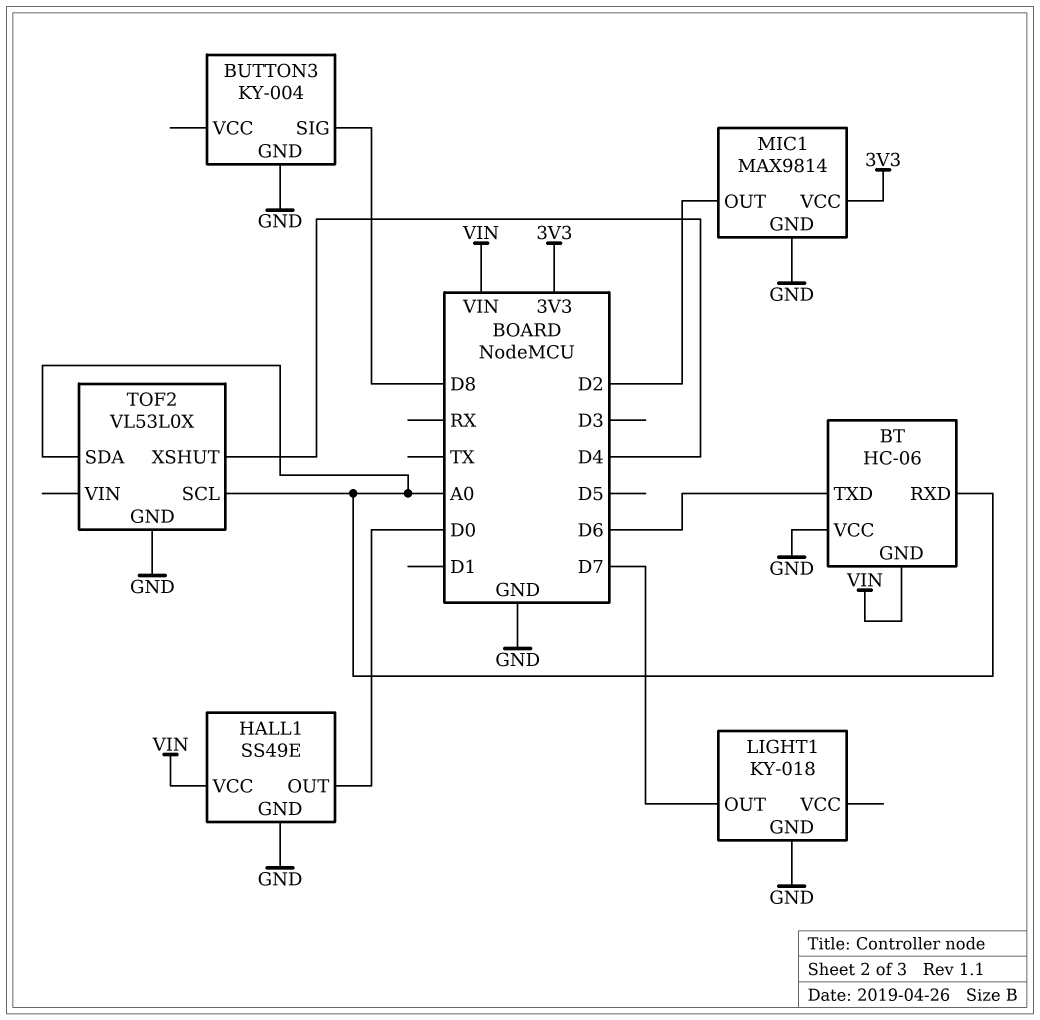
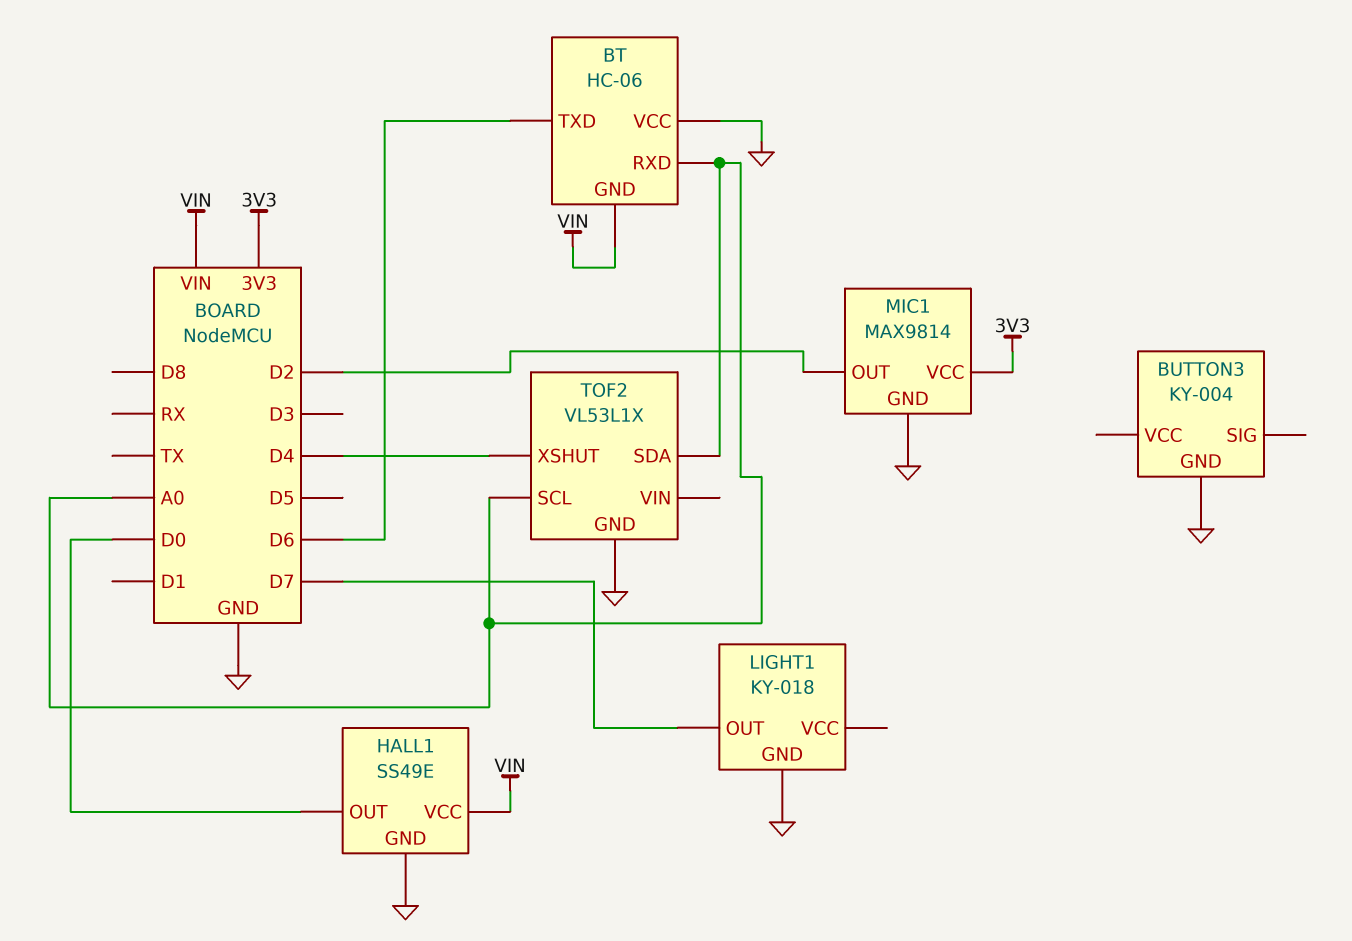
BUTTON3 pin SIG: D8 -> none
TOF2: VL53L0X -> VL53L1X

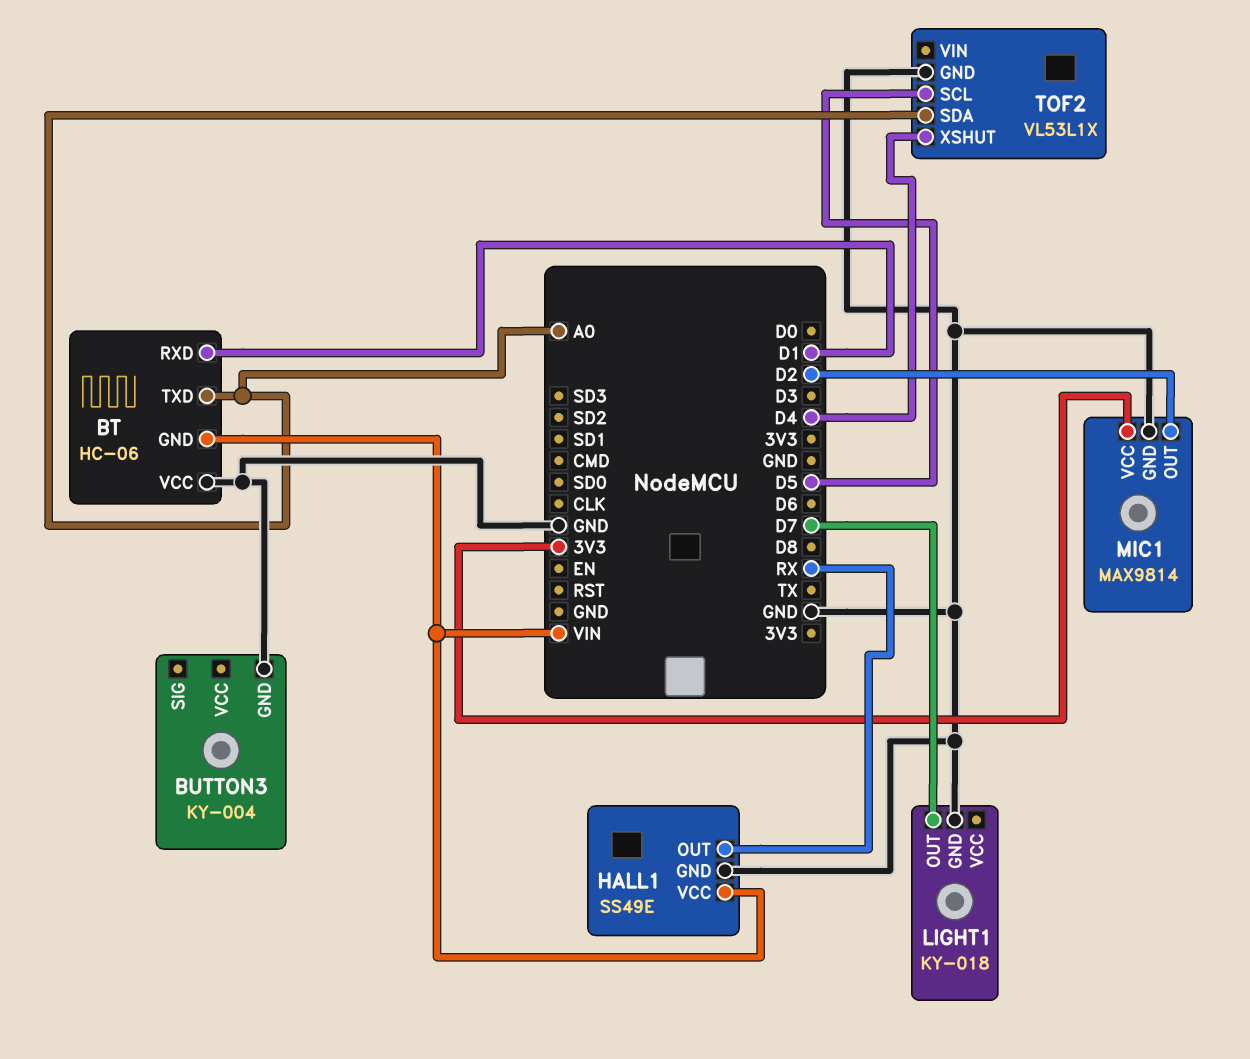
BT pin RXD: A0 -> D1
BT pin TXD: D6 -> A0
HALL1 pin OUT: D0 -> RX
TOF2 pin SCL: A0 -> D5

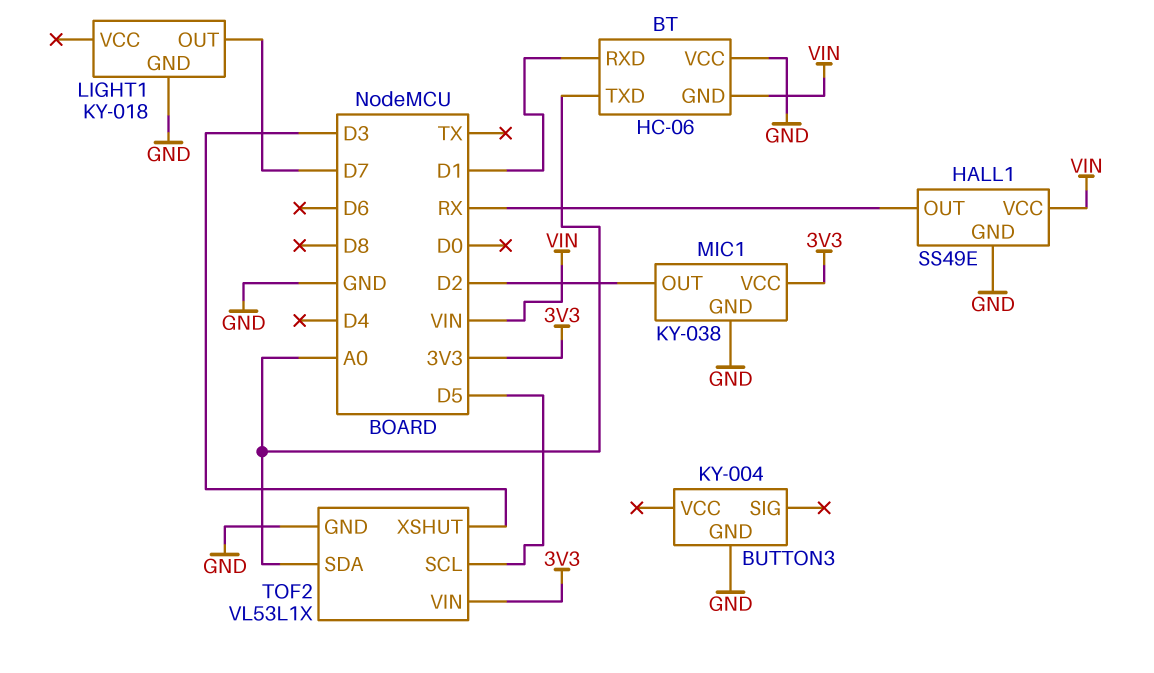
MIC1: MAX9814 -> KY-038
TOF2 pin VIN: none -> 3V3
TOF2 pin XSHUT: D4 -> D3

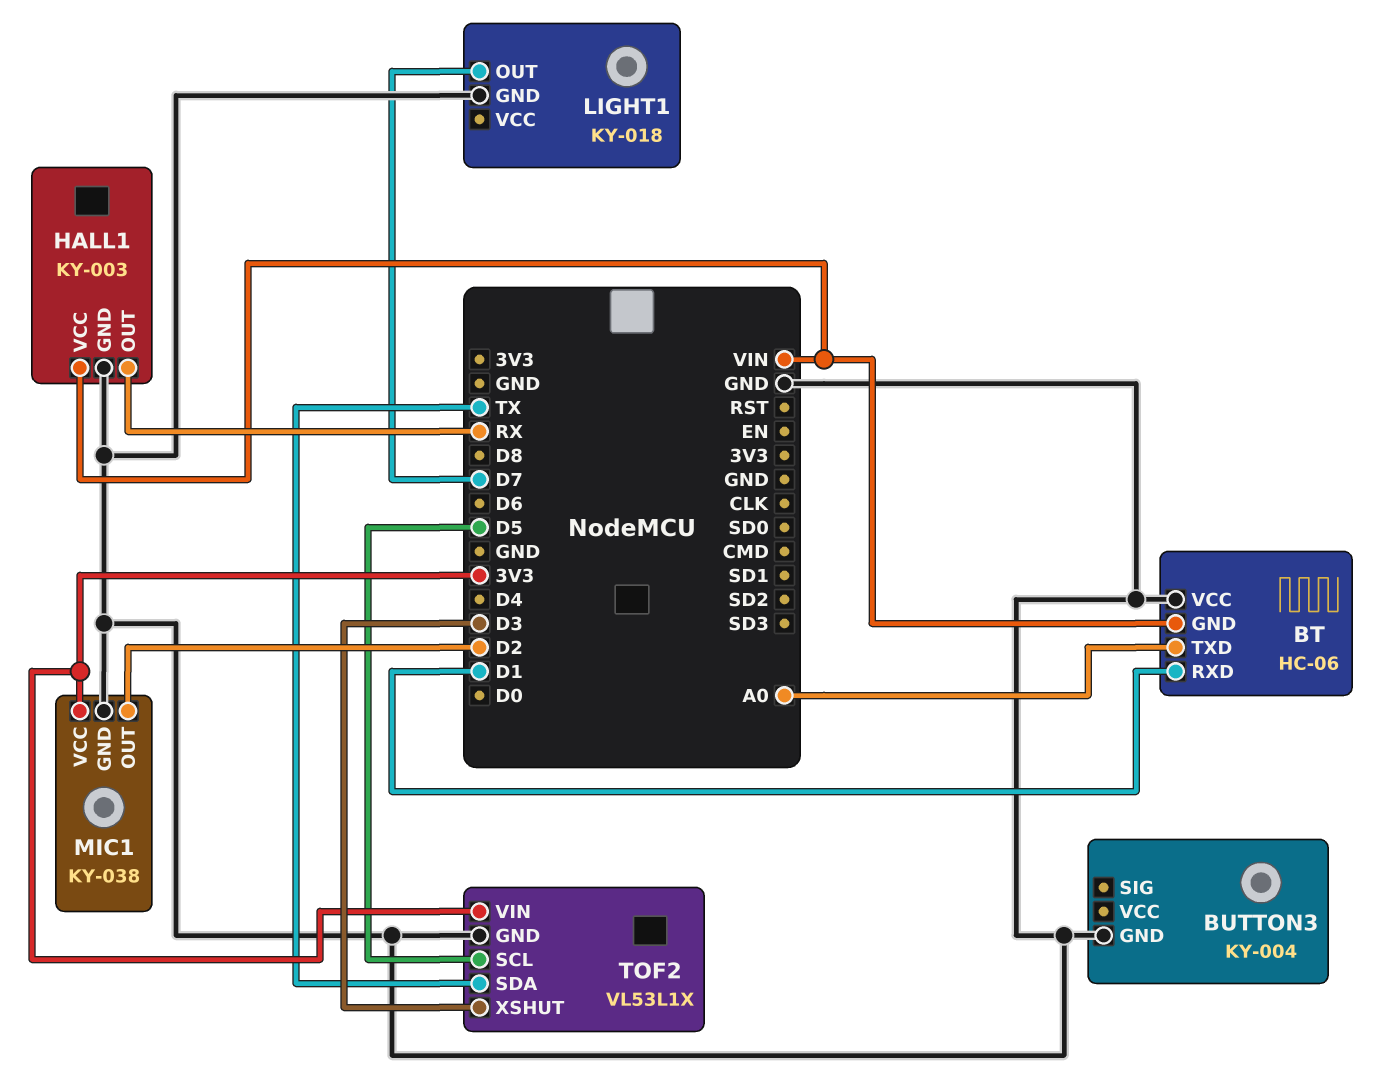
HALL1: SS49E -> KY-003
TOF2 pin SDA: A0 -> TX

